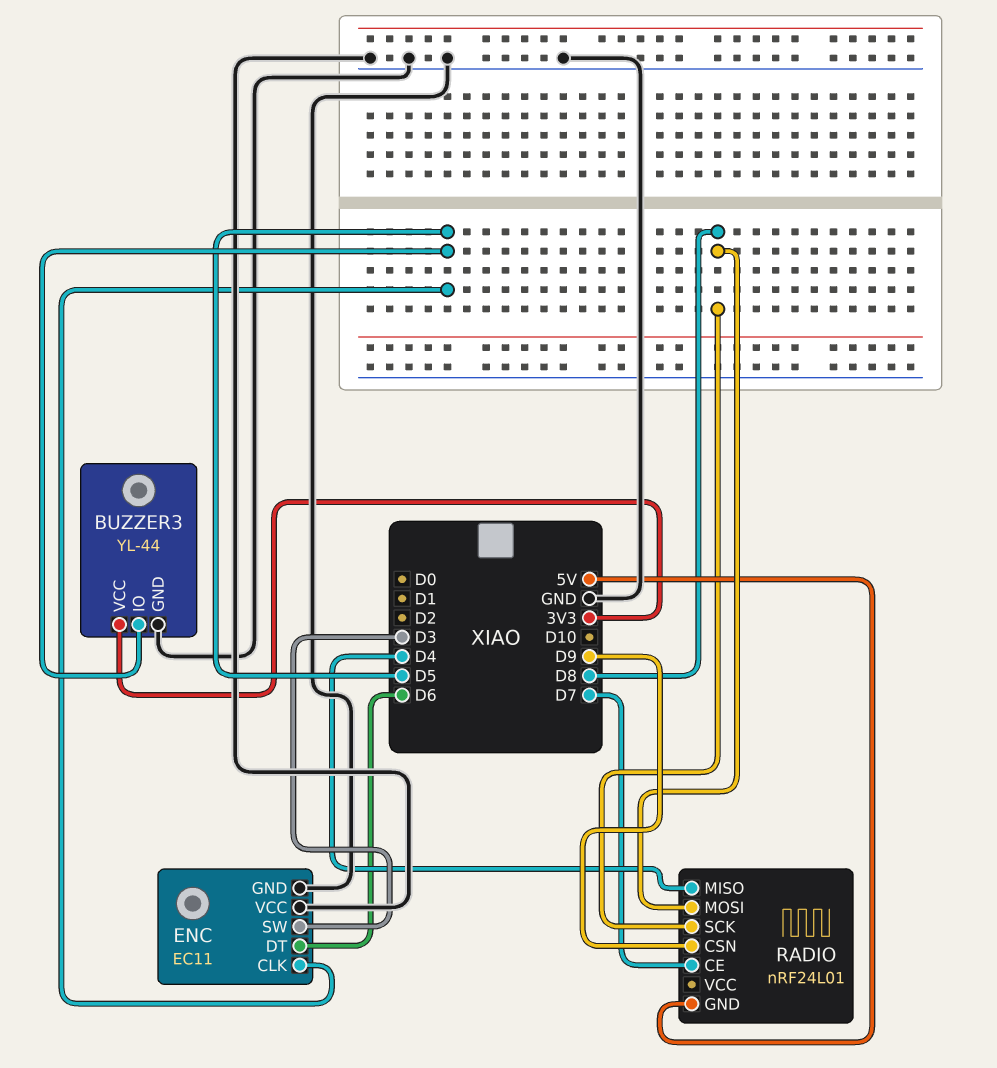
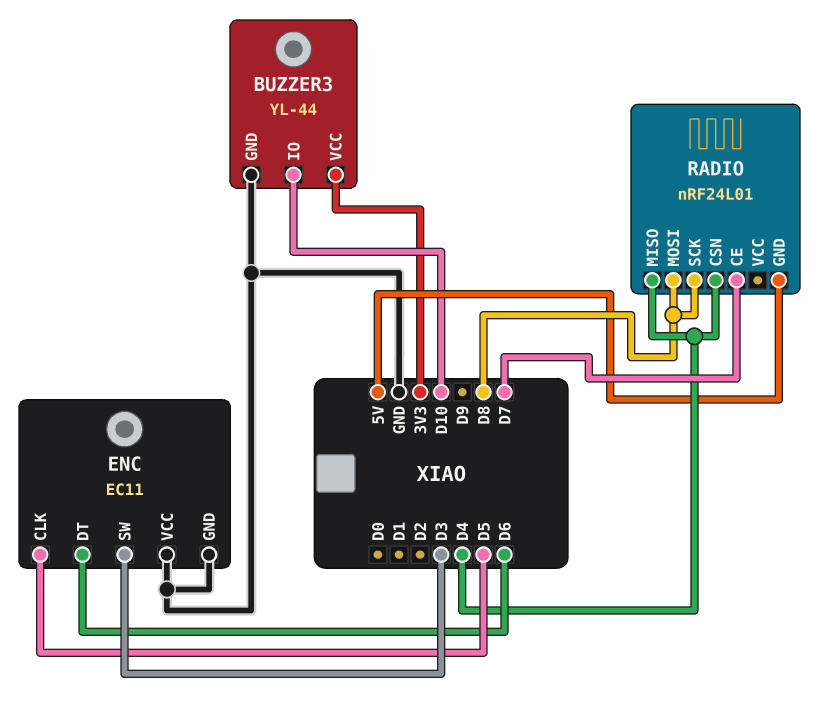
BUZZER3 pin IO: D5 -> D10
RADIO pin CSN: D9 -> D4

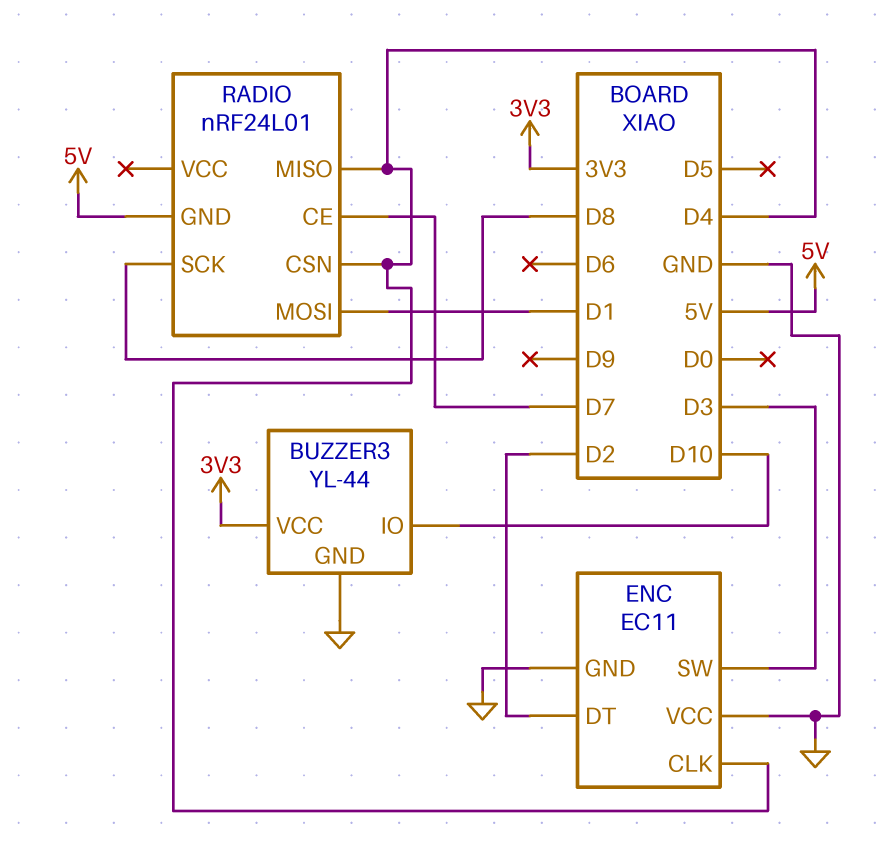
ENC pin CLK: D5 -> D4
ENC pin DT: D6 -> D2
RADIO pin MOSI: D8 -> D1

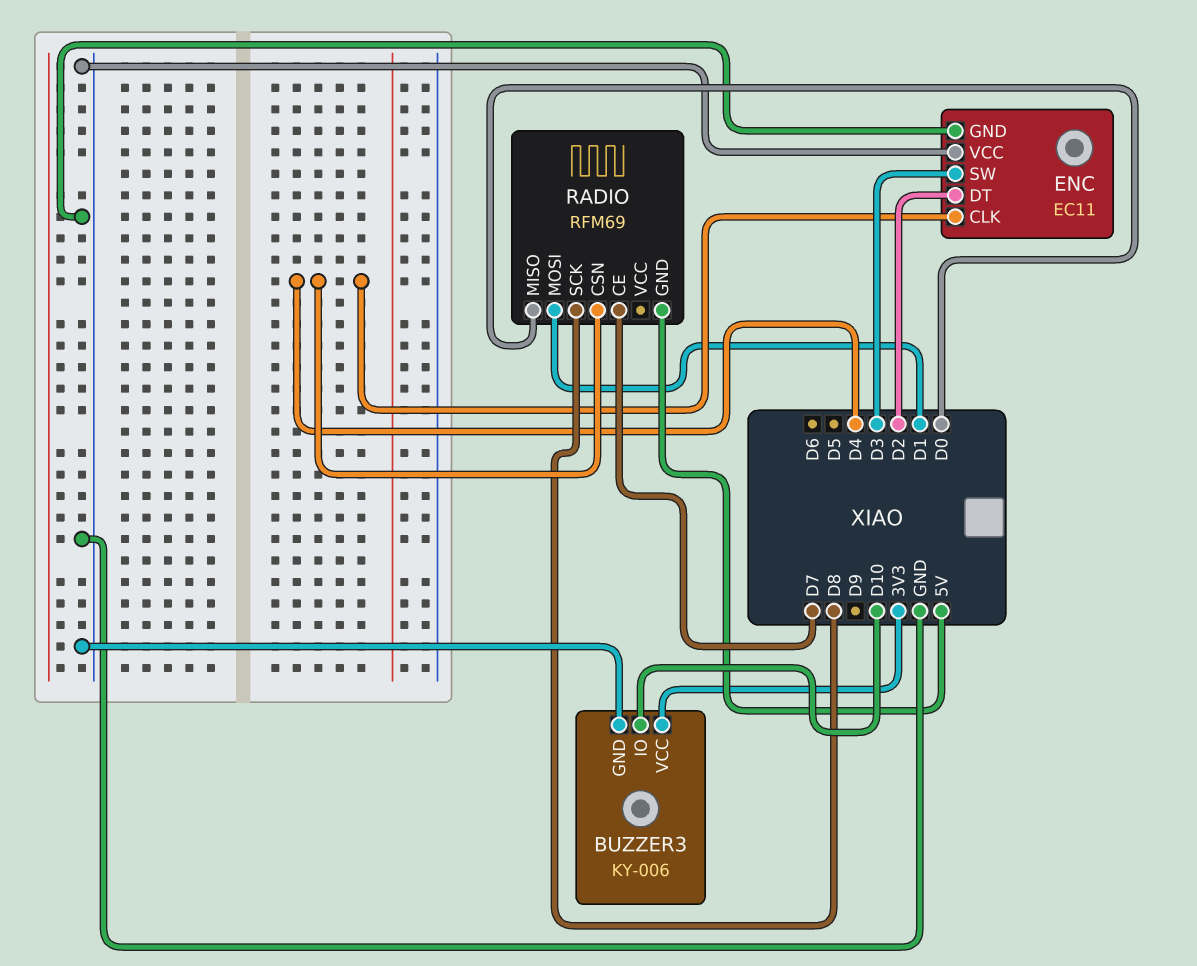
BUZZER3: YL-44 -> KY-006
RADIO: nRF24L01 -> RFM69
RADIO pin MISO: D4 -> D0

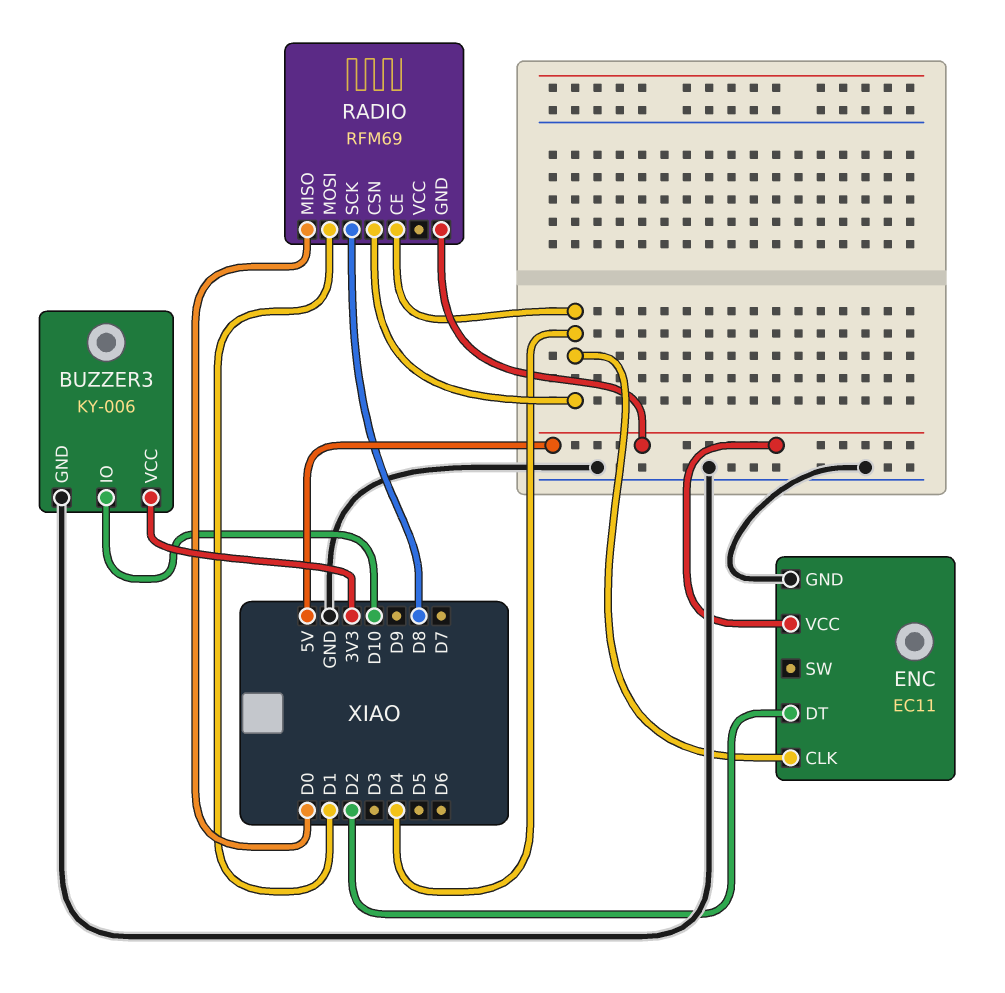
ENC pin SW: D3 -> none
ENC pin VCC: GND -> 5V
RADIO pin CE: D7 -> D4

